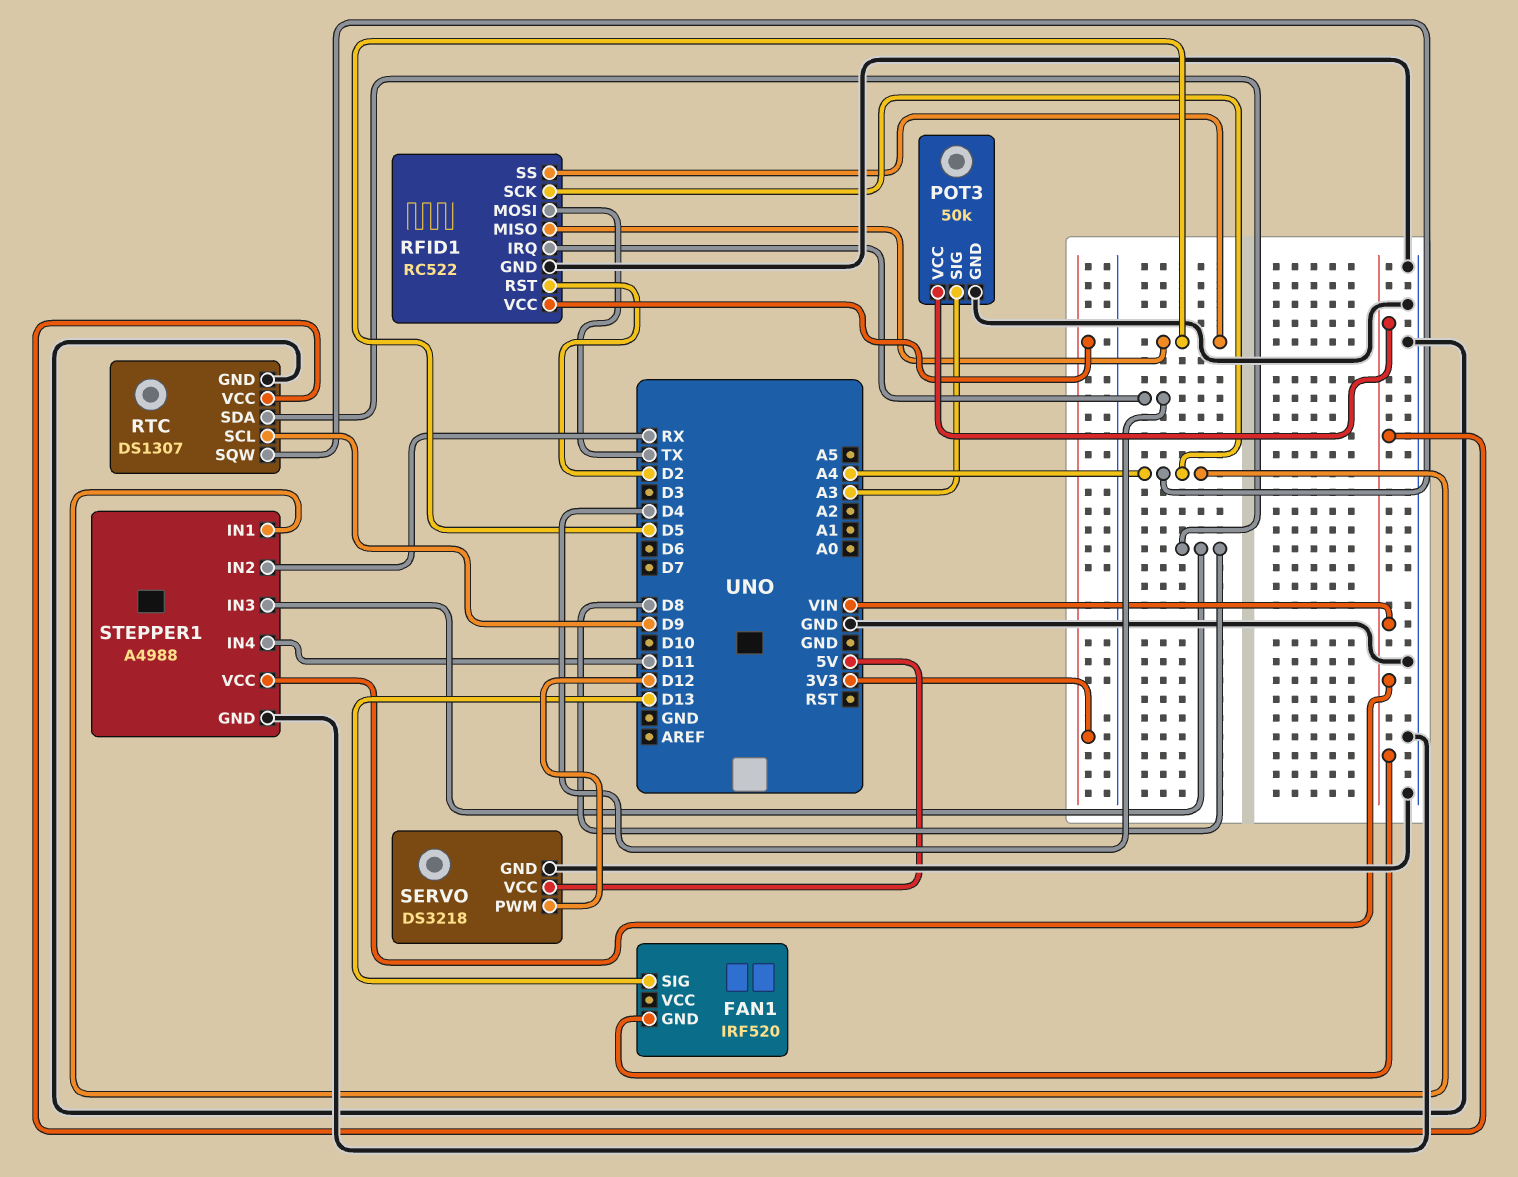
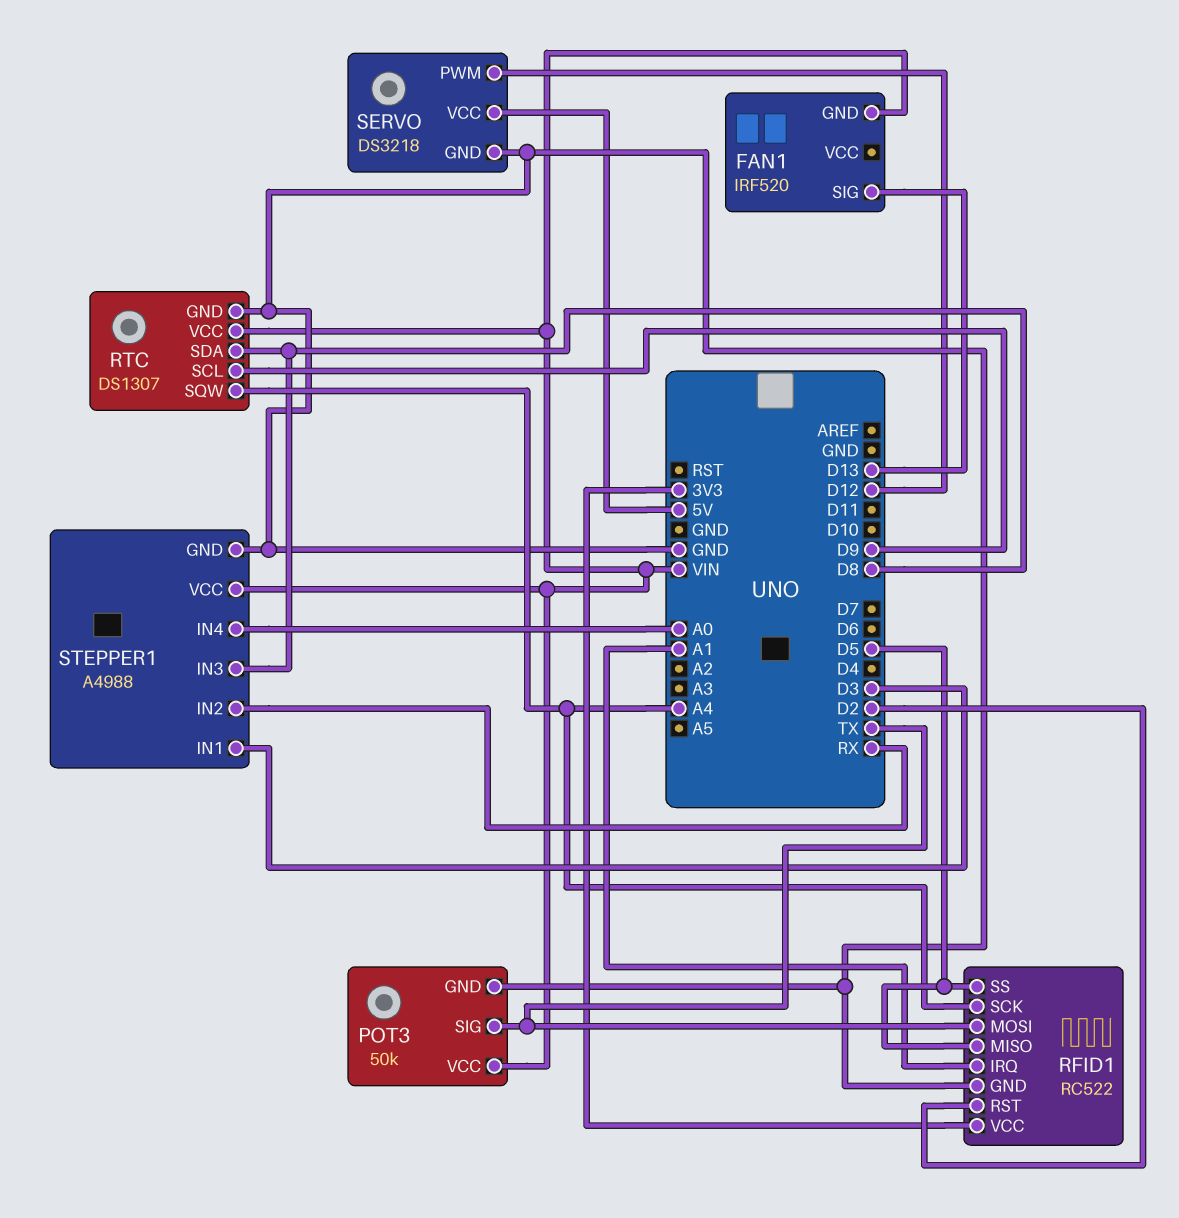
POT3 pin SIG: A3 -> TX
RFID1 pin IRQ: D4 -> A1
STEPPER1 pin IN1: A4 -> D3
STEPPER1 pin IN4: D11 -> A0

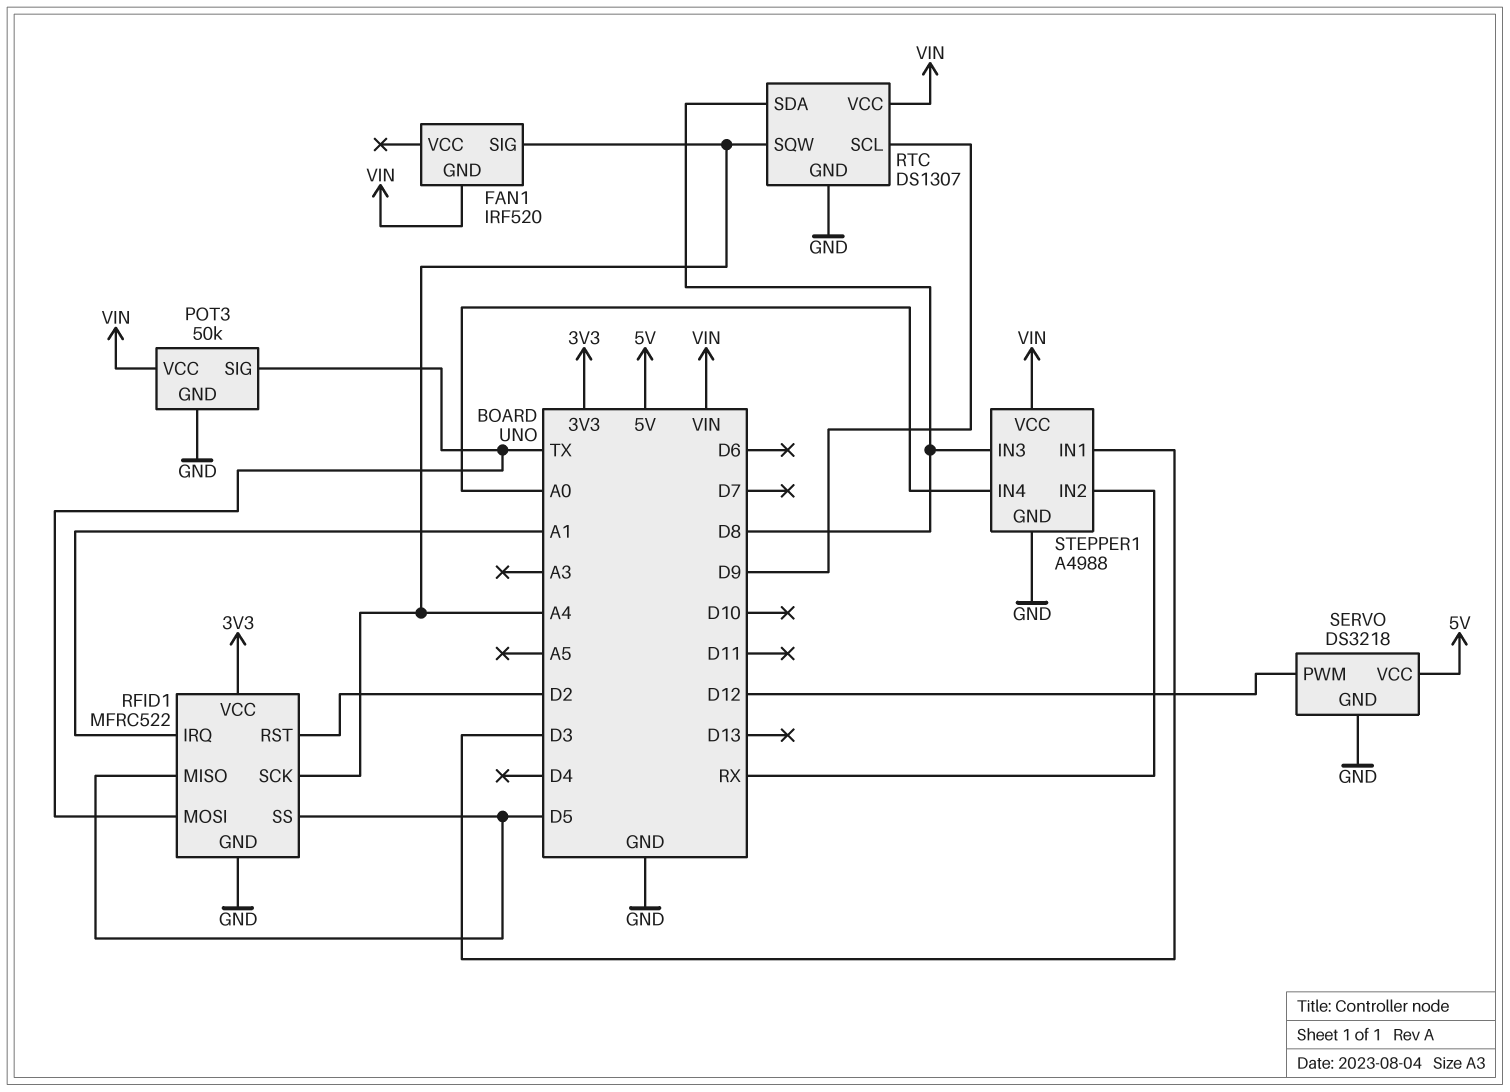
FAN1 pin SIG: D13 -> A4
RFID1: RC522 -> MFRC522

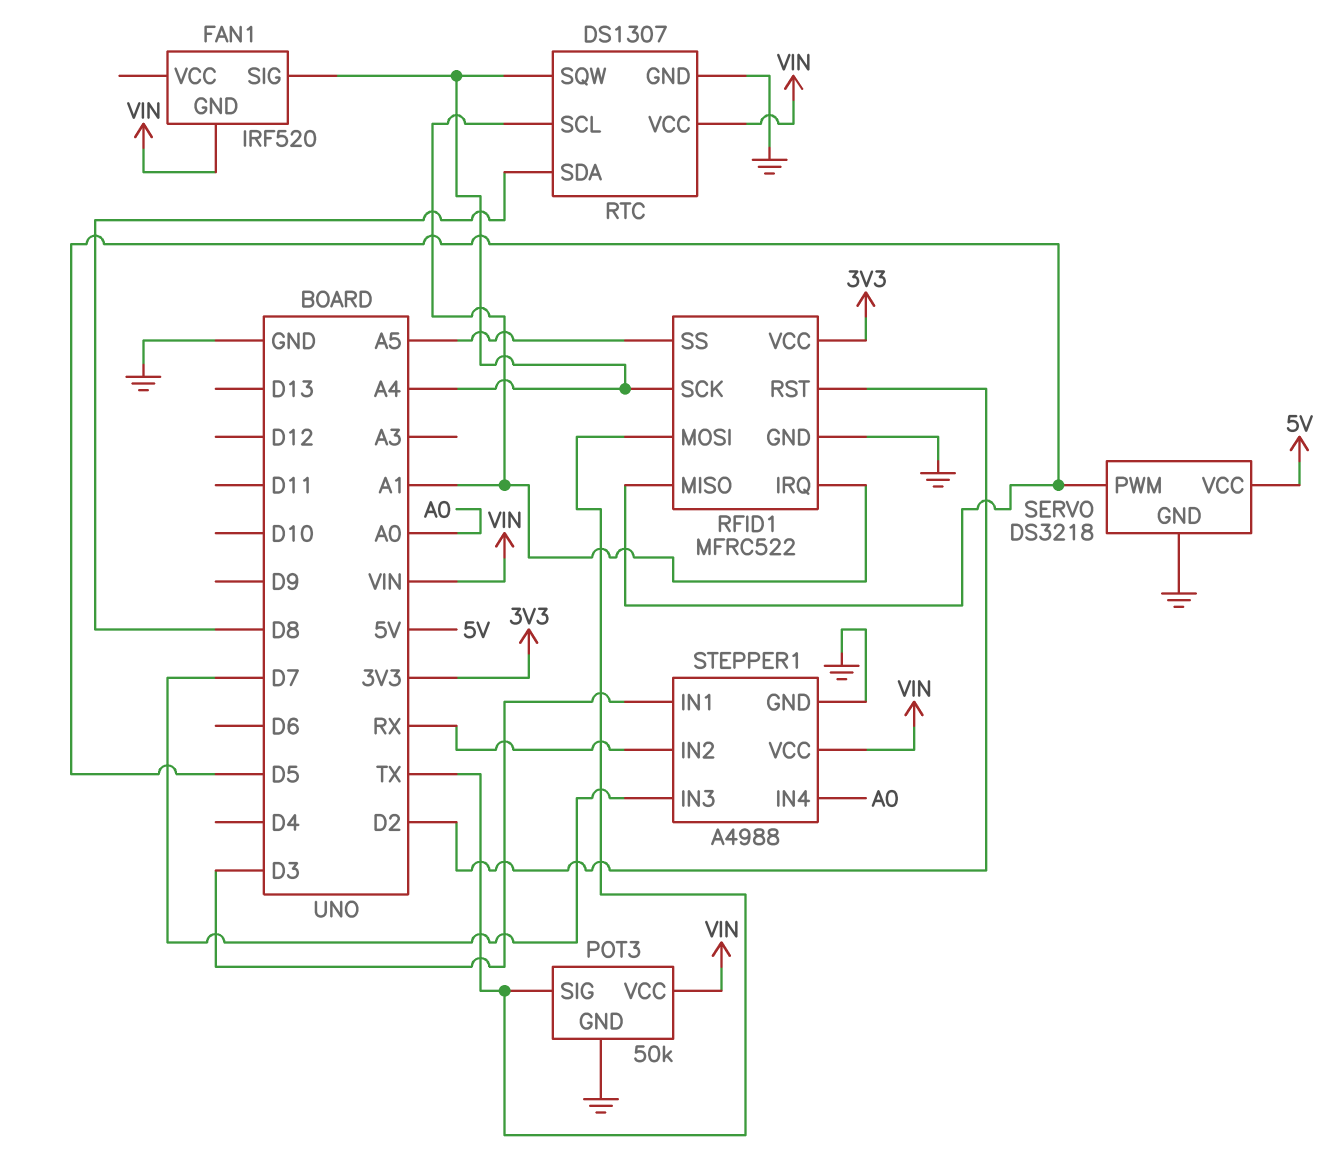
RFID1 pin SS: D5 -> A5
RTC pin SCL: D9 -> A1
SERVO pin PWM: D12 -> D5
STEPPER1 pin IN3: D8 -> D7

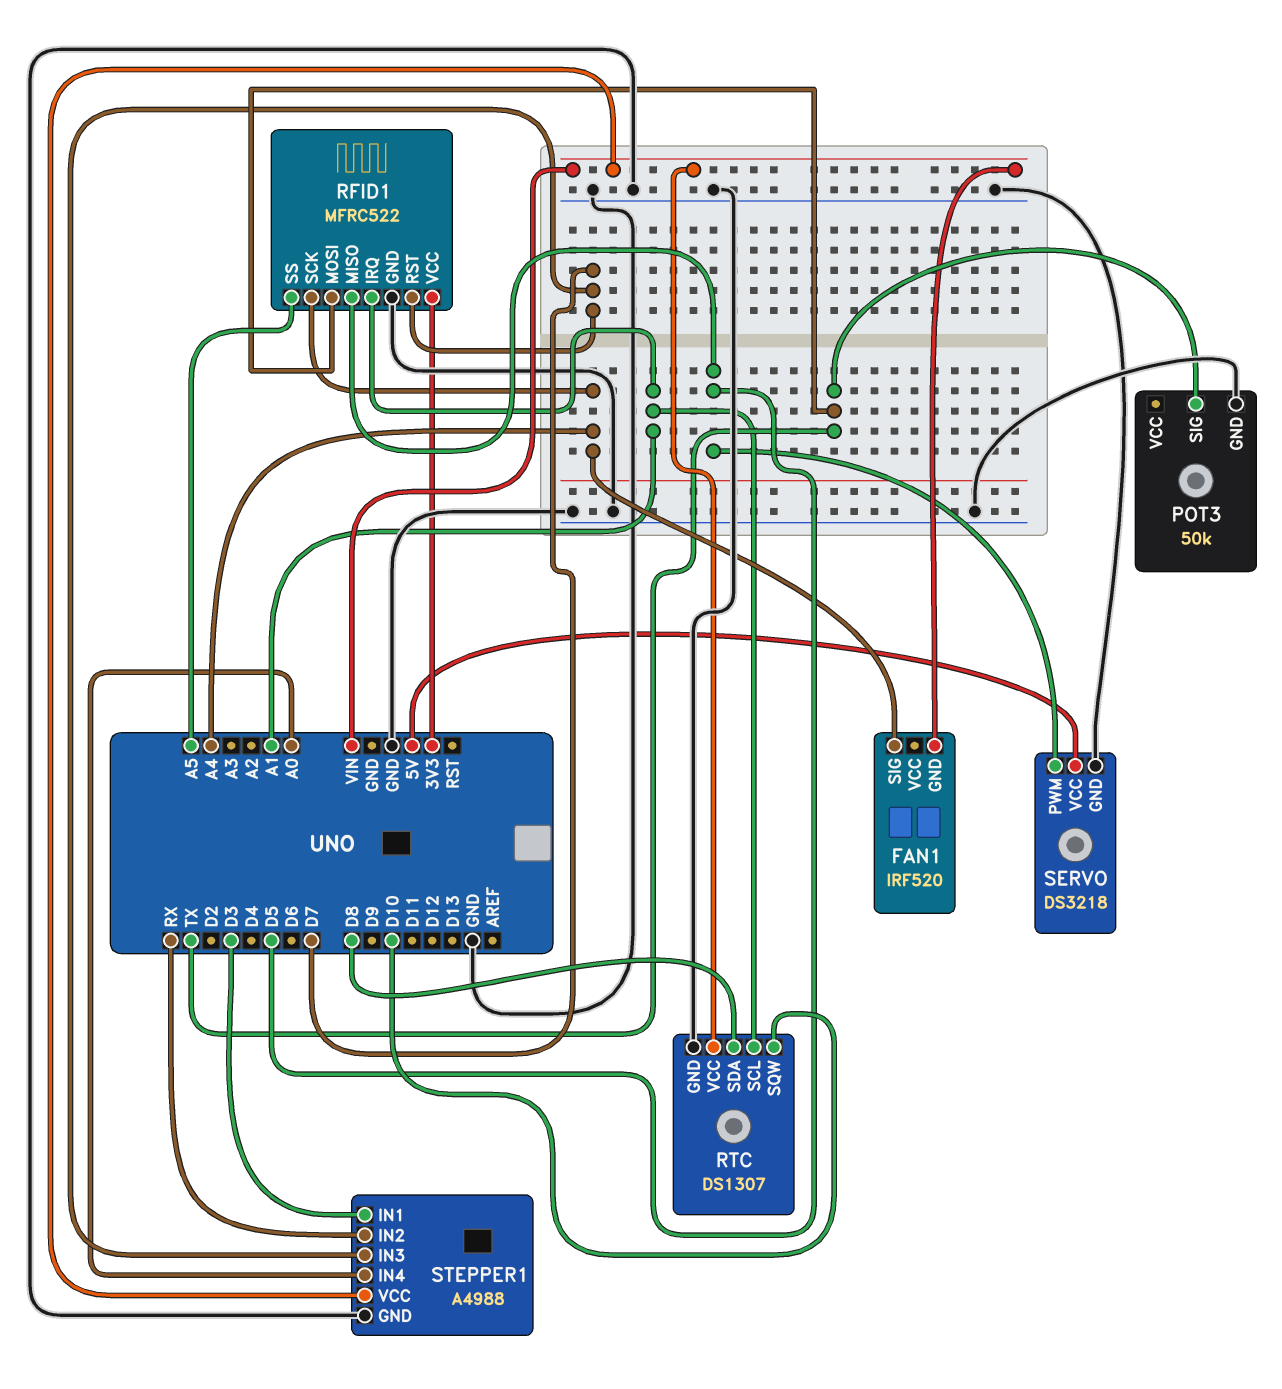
POT3 pin VCC: VIN -> none
RFID1 pin RST: D2 -> D7
RTC pin SQW: A4 -> D10

